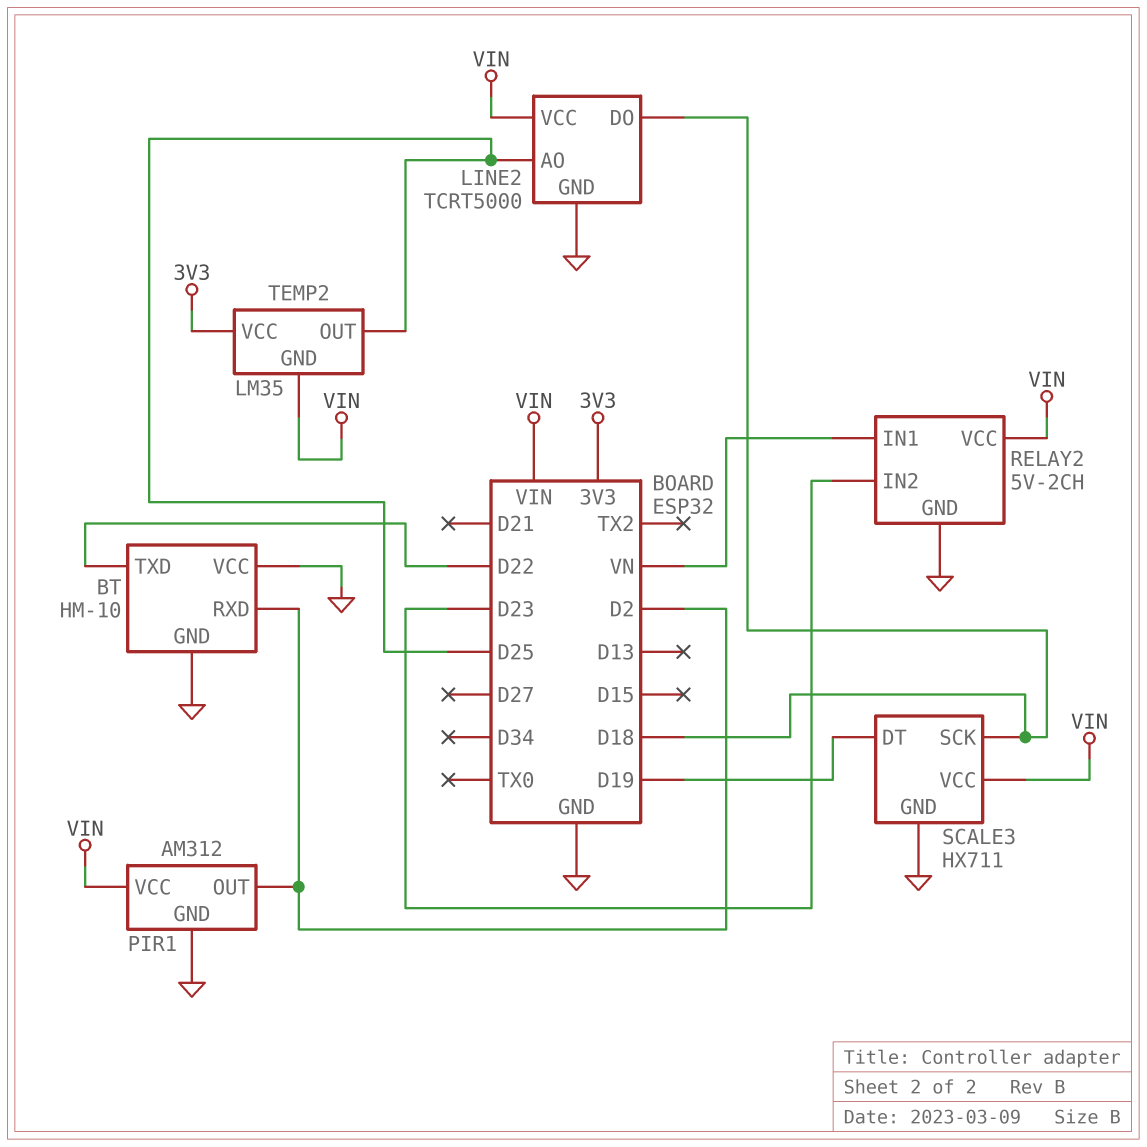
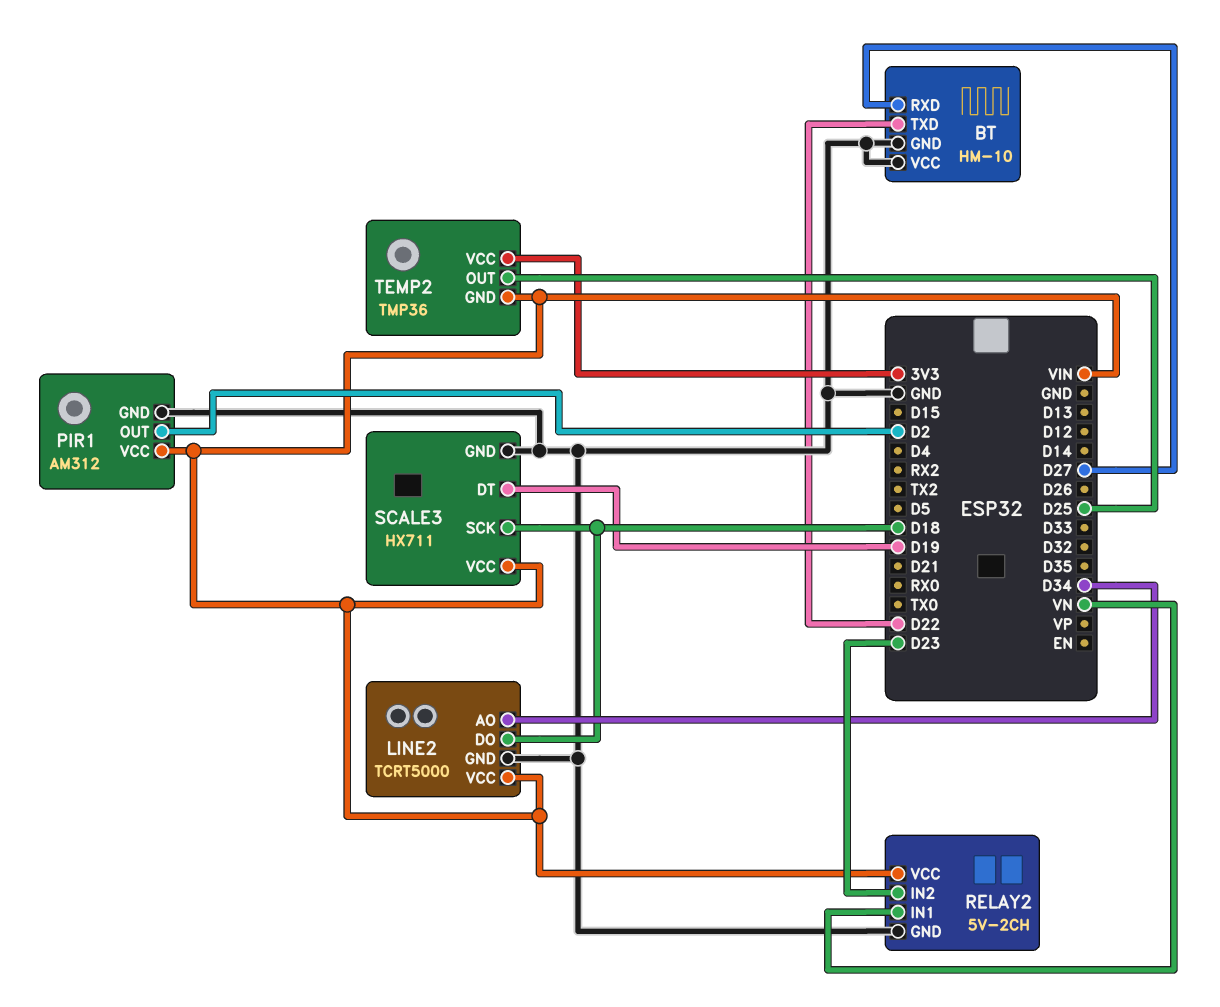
BT pin RXD: D2 -> D27
LINE2 pin AO: D25 -> D34
TEMP2: LM35 -> TMP36

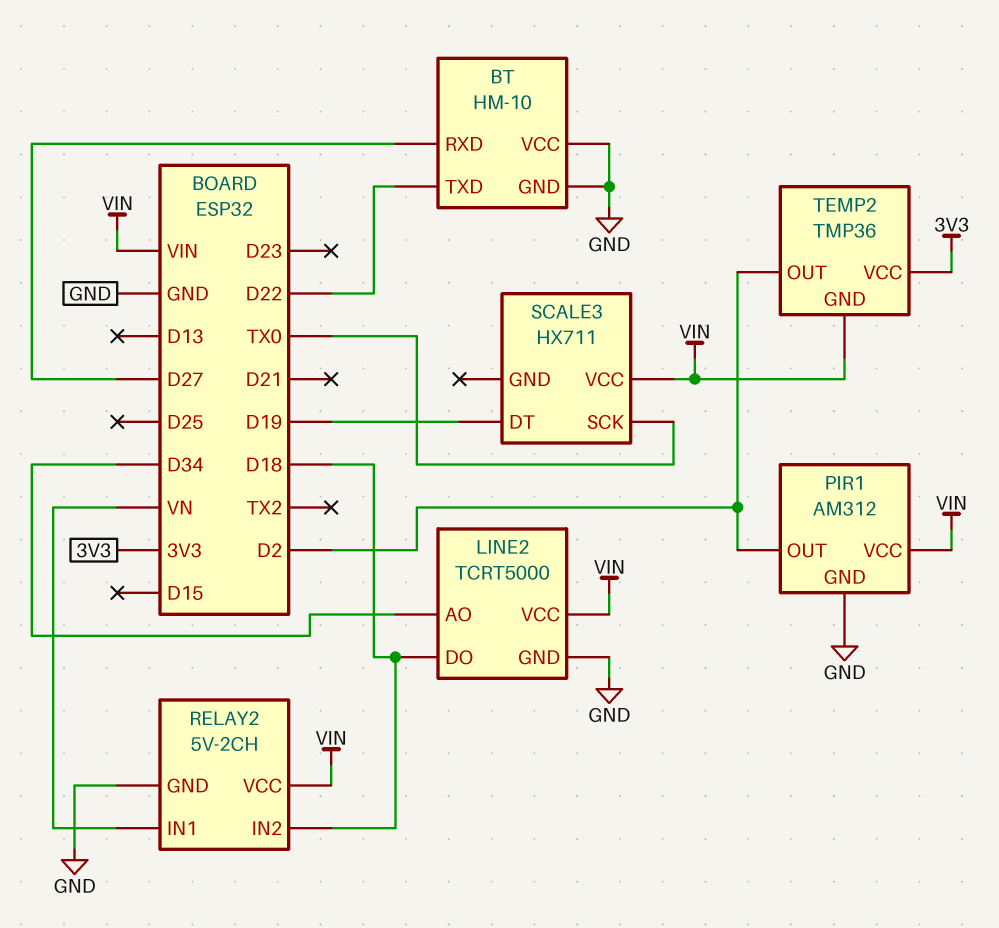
RELAY2 pin IN2: D23 -> D18
SCALE3 pin GND: GND -> none
SCALE3 pin SCK: D18 -> TX0
TEMP2 pin OUT: D25 -> D2

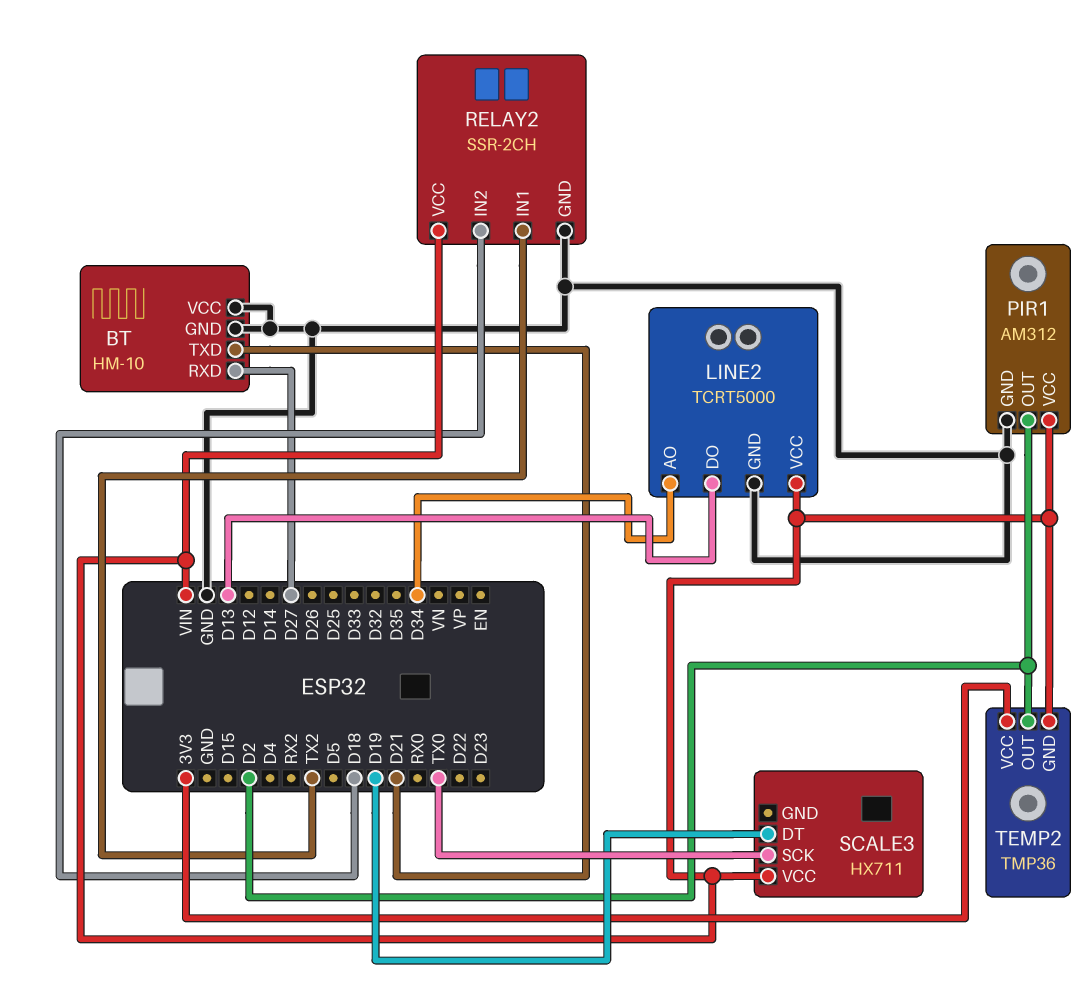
BT pin TXD: D22 -> D21
LINE2 pin DO: D18 -> D13
RELAY2: 5V-2CH -> SSR-2CH
RELAY2 pin IN1: VN -> TX2

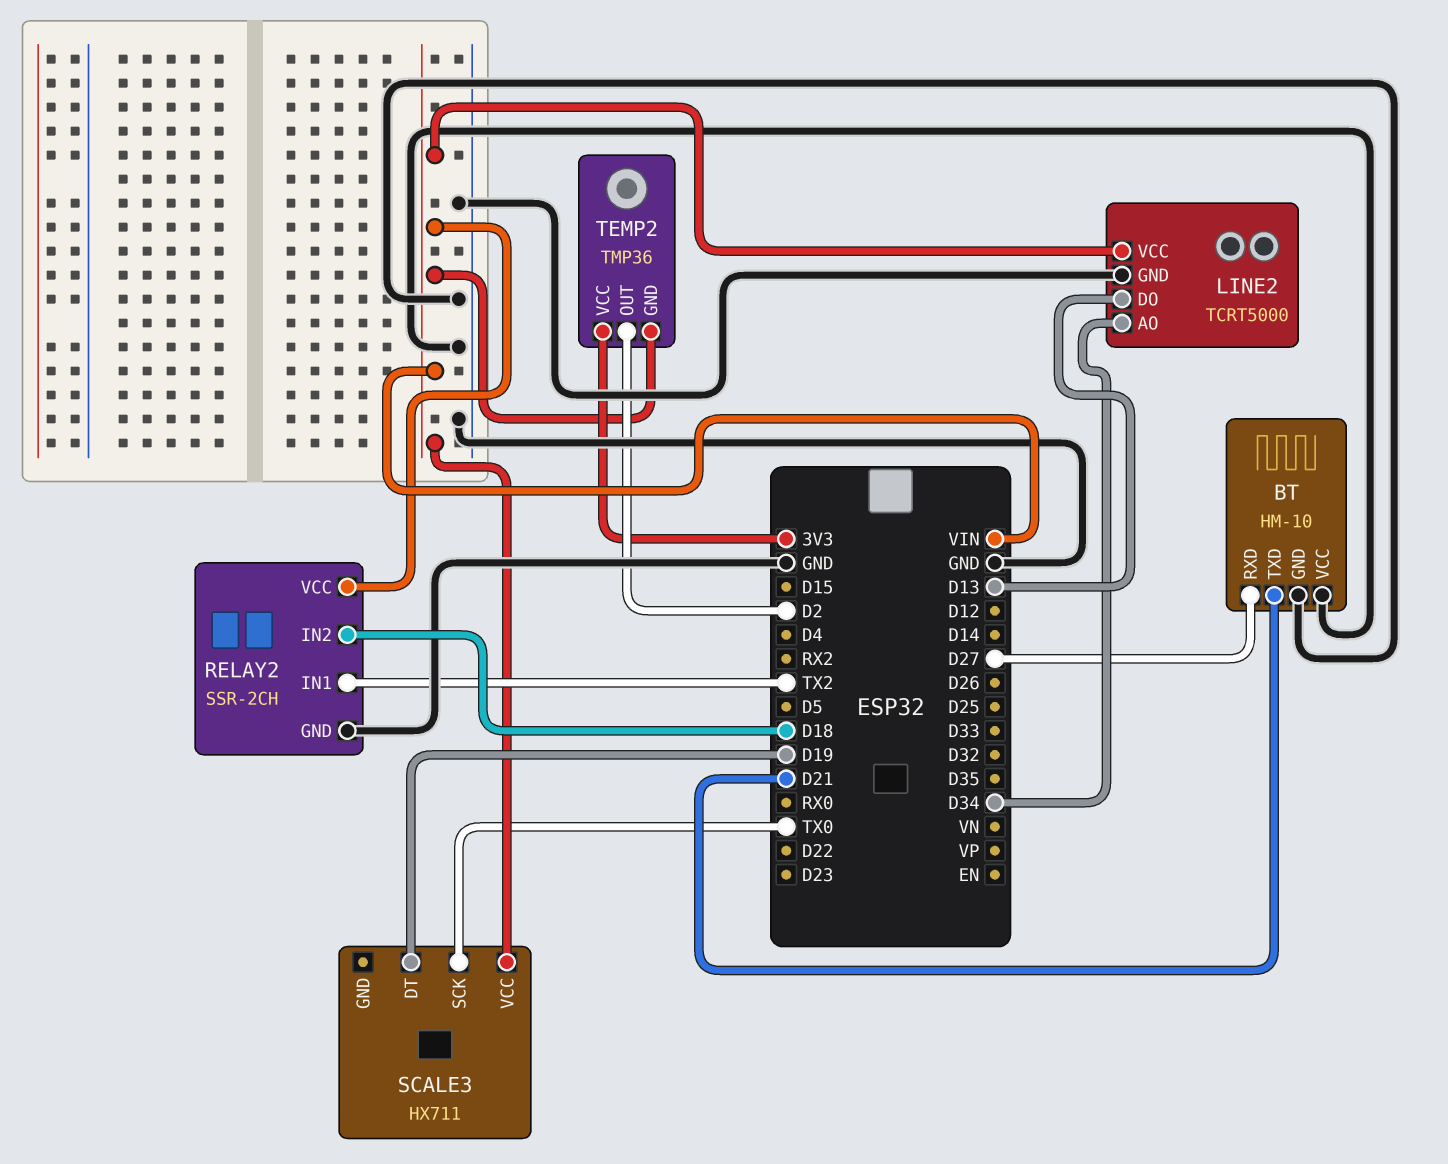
PIR1: AM312 -> none
PIR1 pin GND: GND -> none
PIR1 pin OUT: D2 -> none
PIR1 pin VCC: VIN -> none

